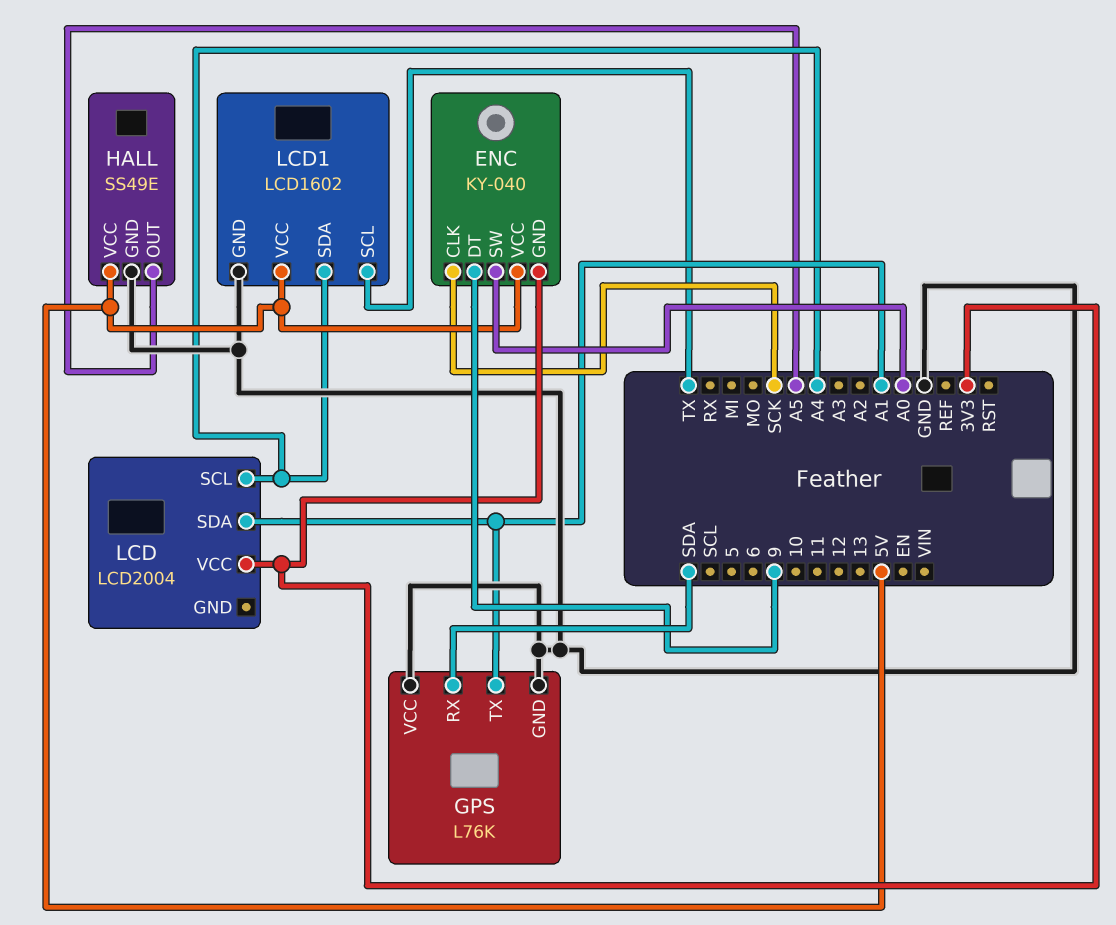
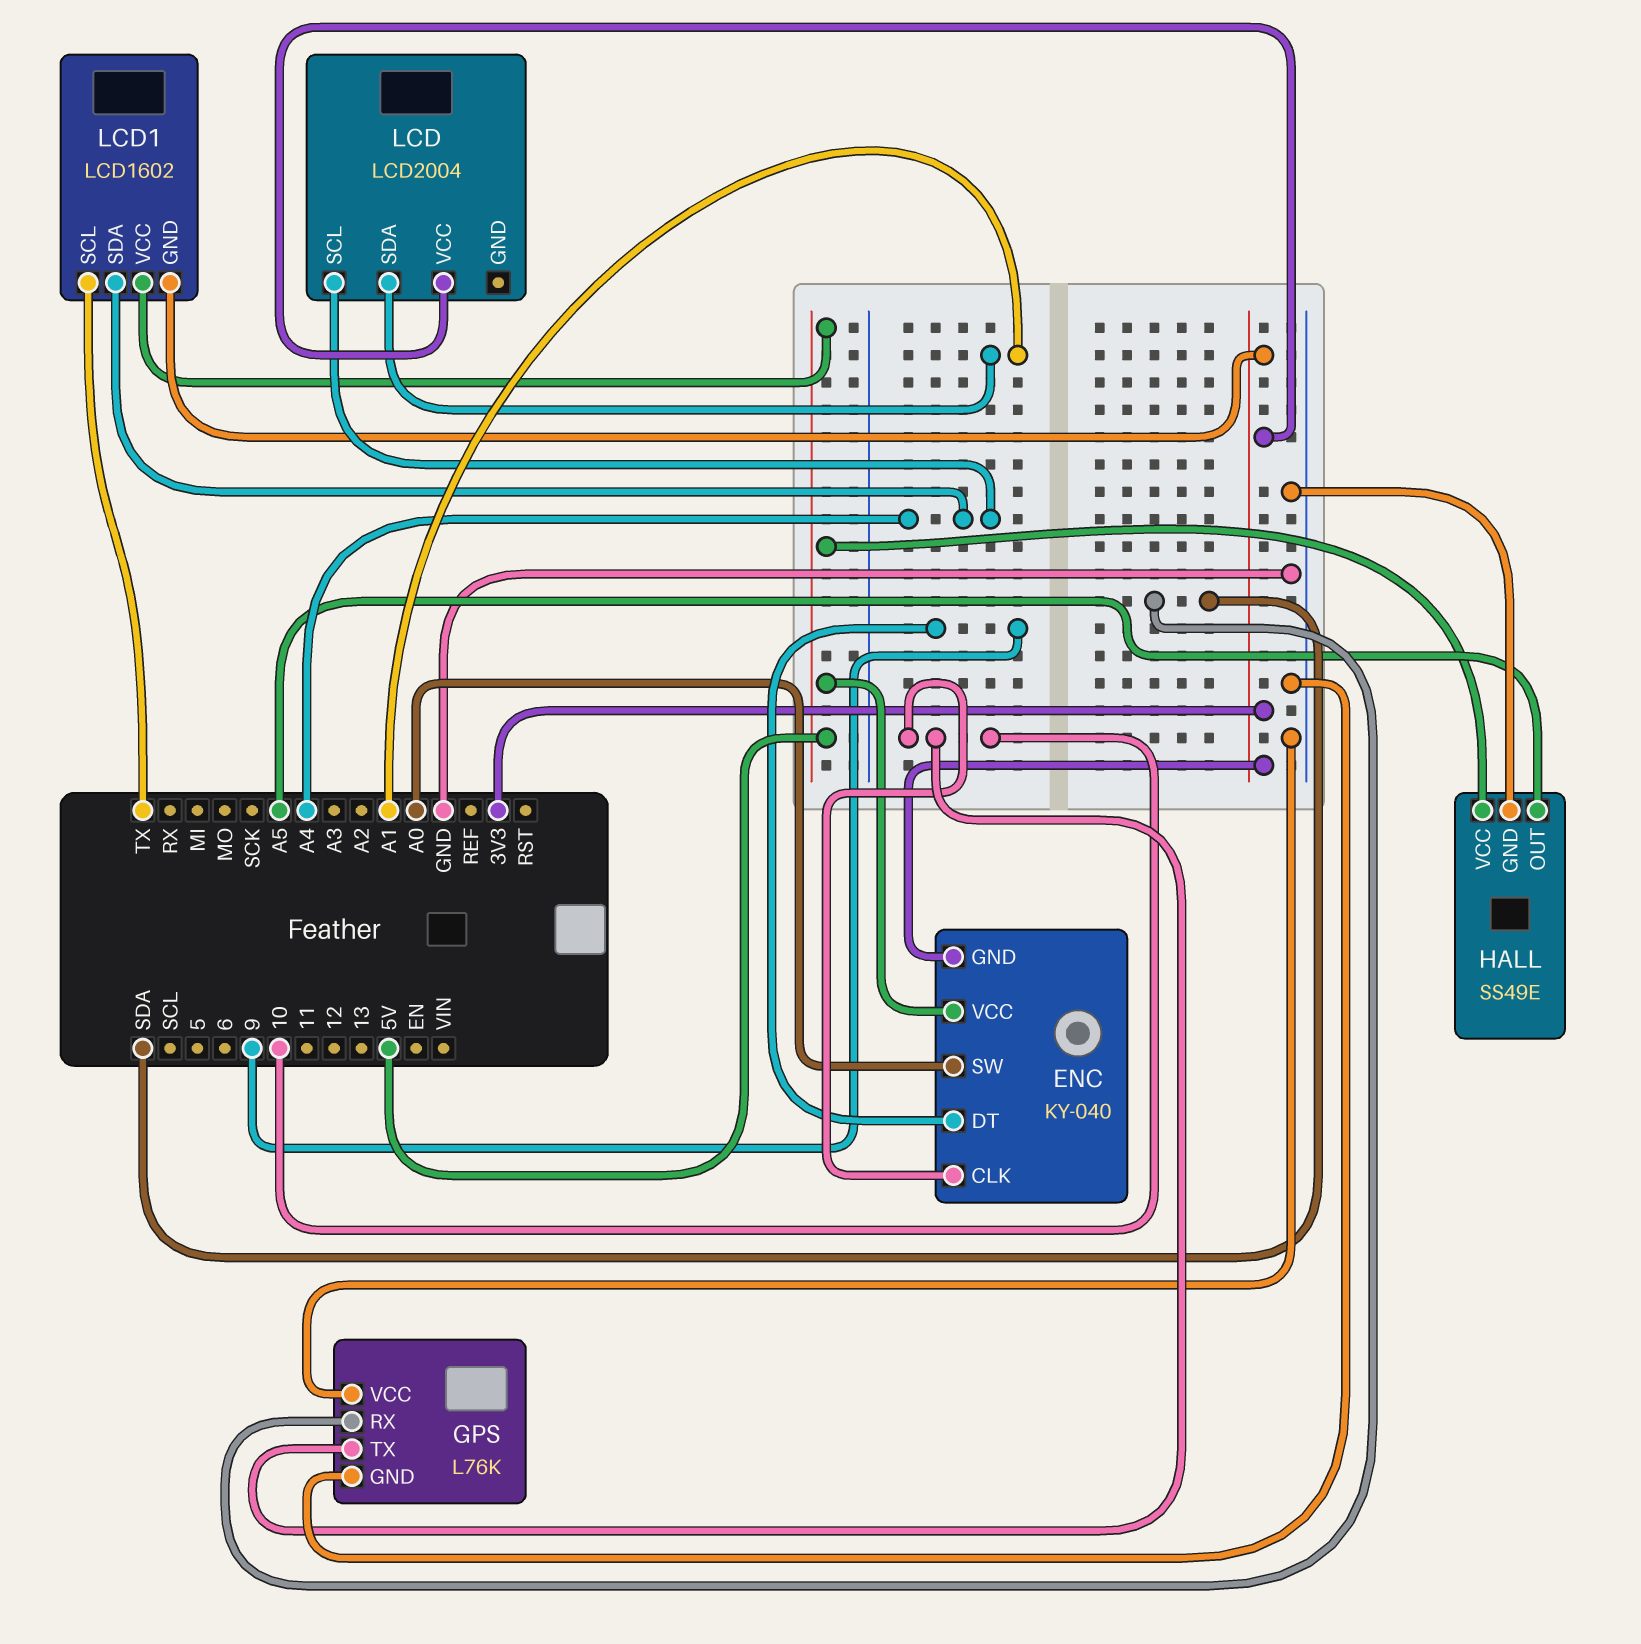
ENC pin CLK: SCK -> 10
GPS pin TX: A1 -> 10
LCD1 pin GND: GND -> 3V3

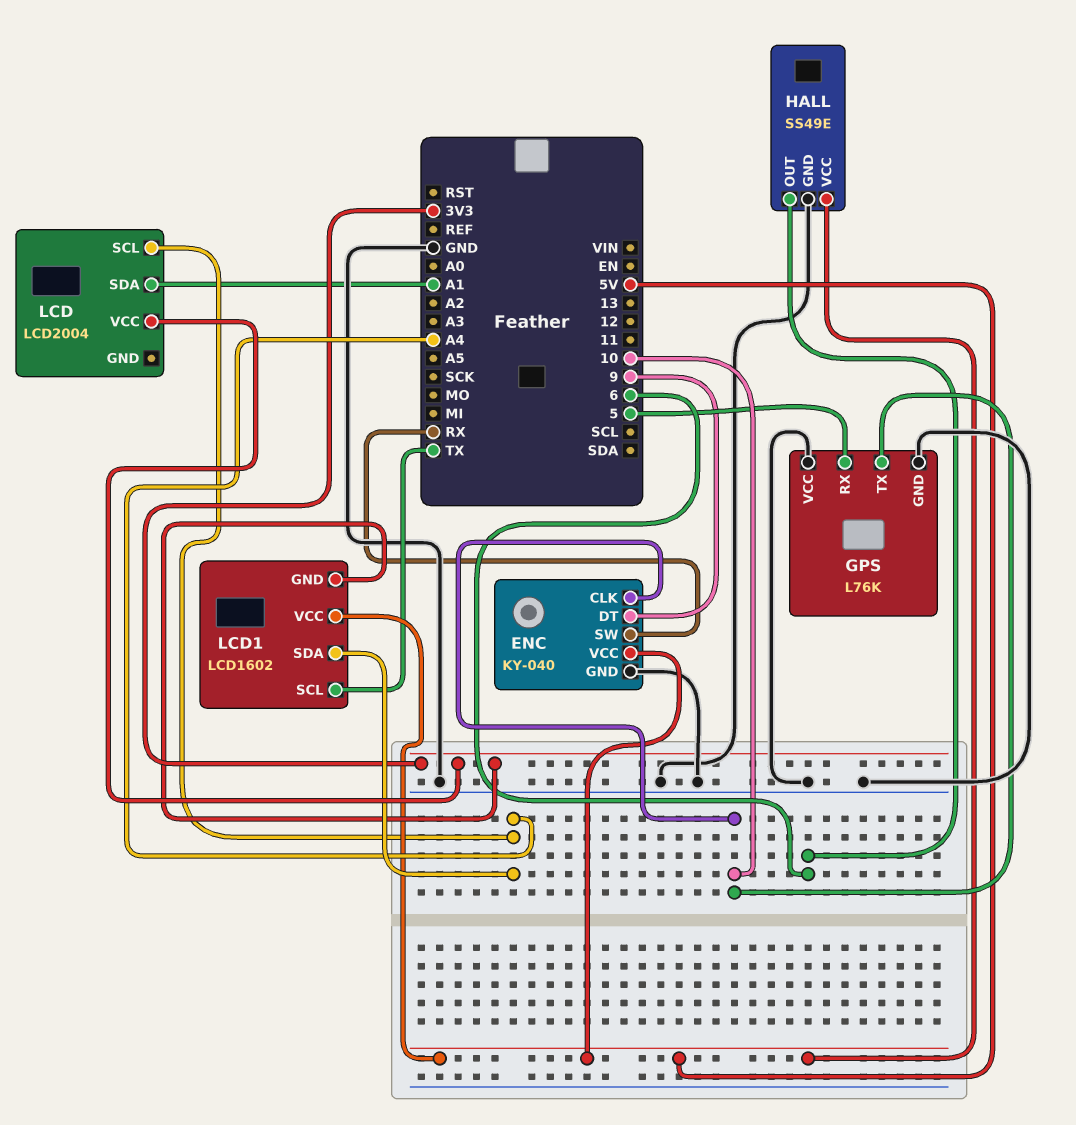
ENC pin GND: 3V3 -> GND
ENC pin SW: A0 -> RX
GPS pin RX: SDA -> 5
HALL pin OUT: A5 -> 6

